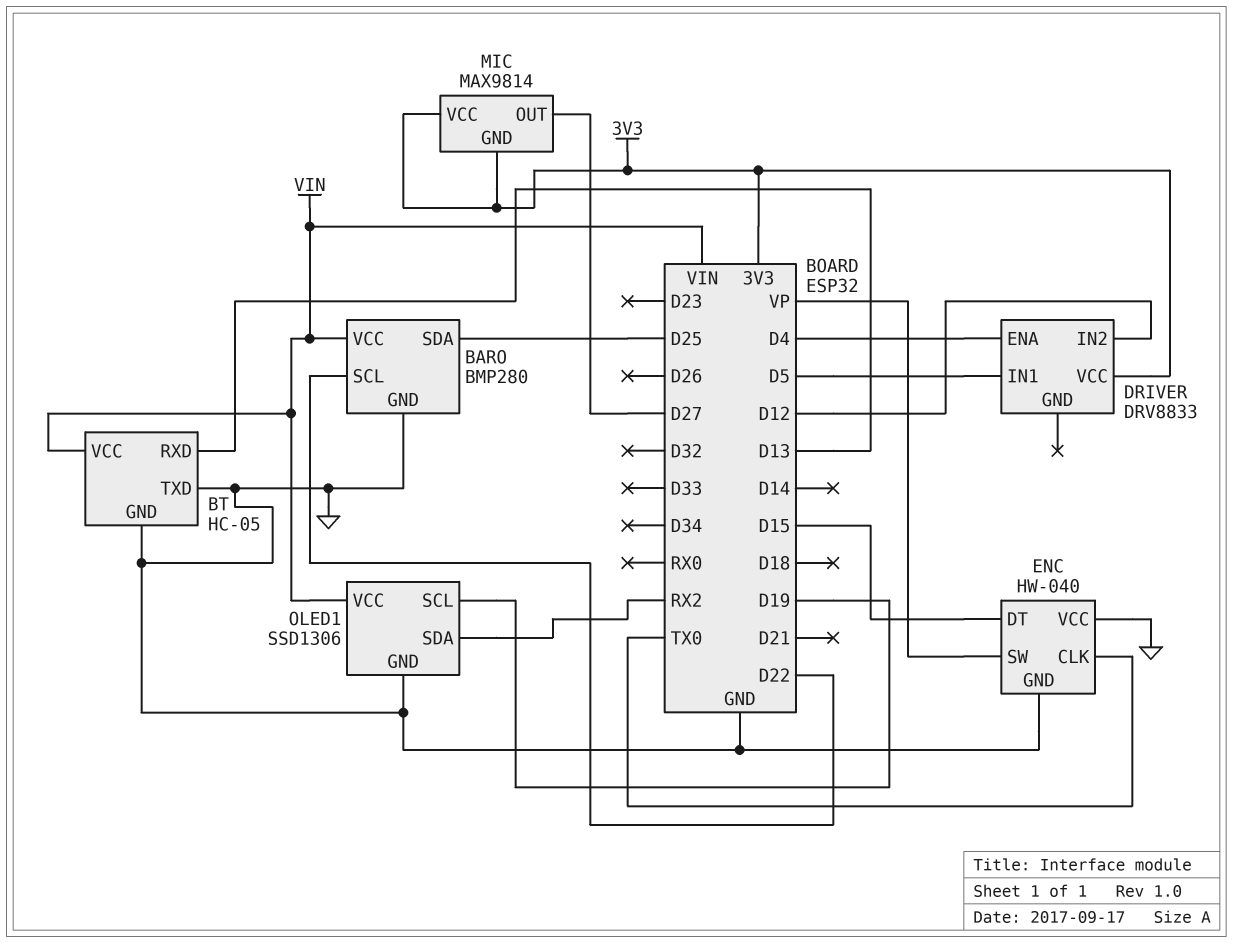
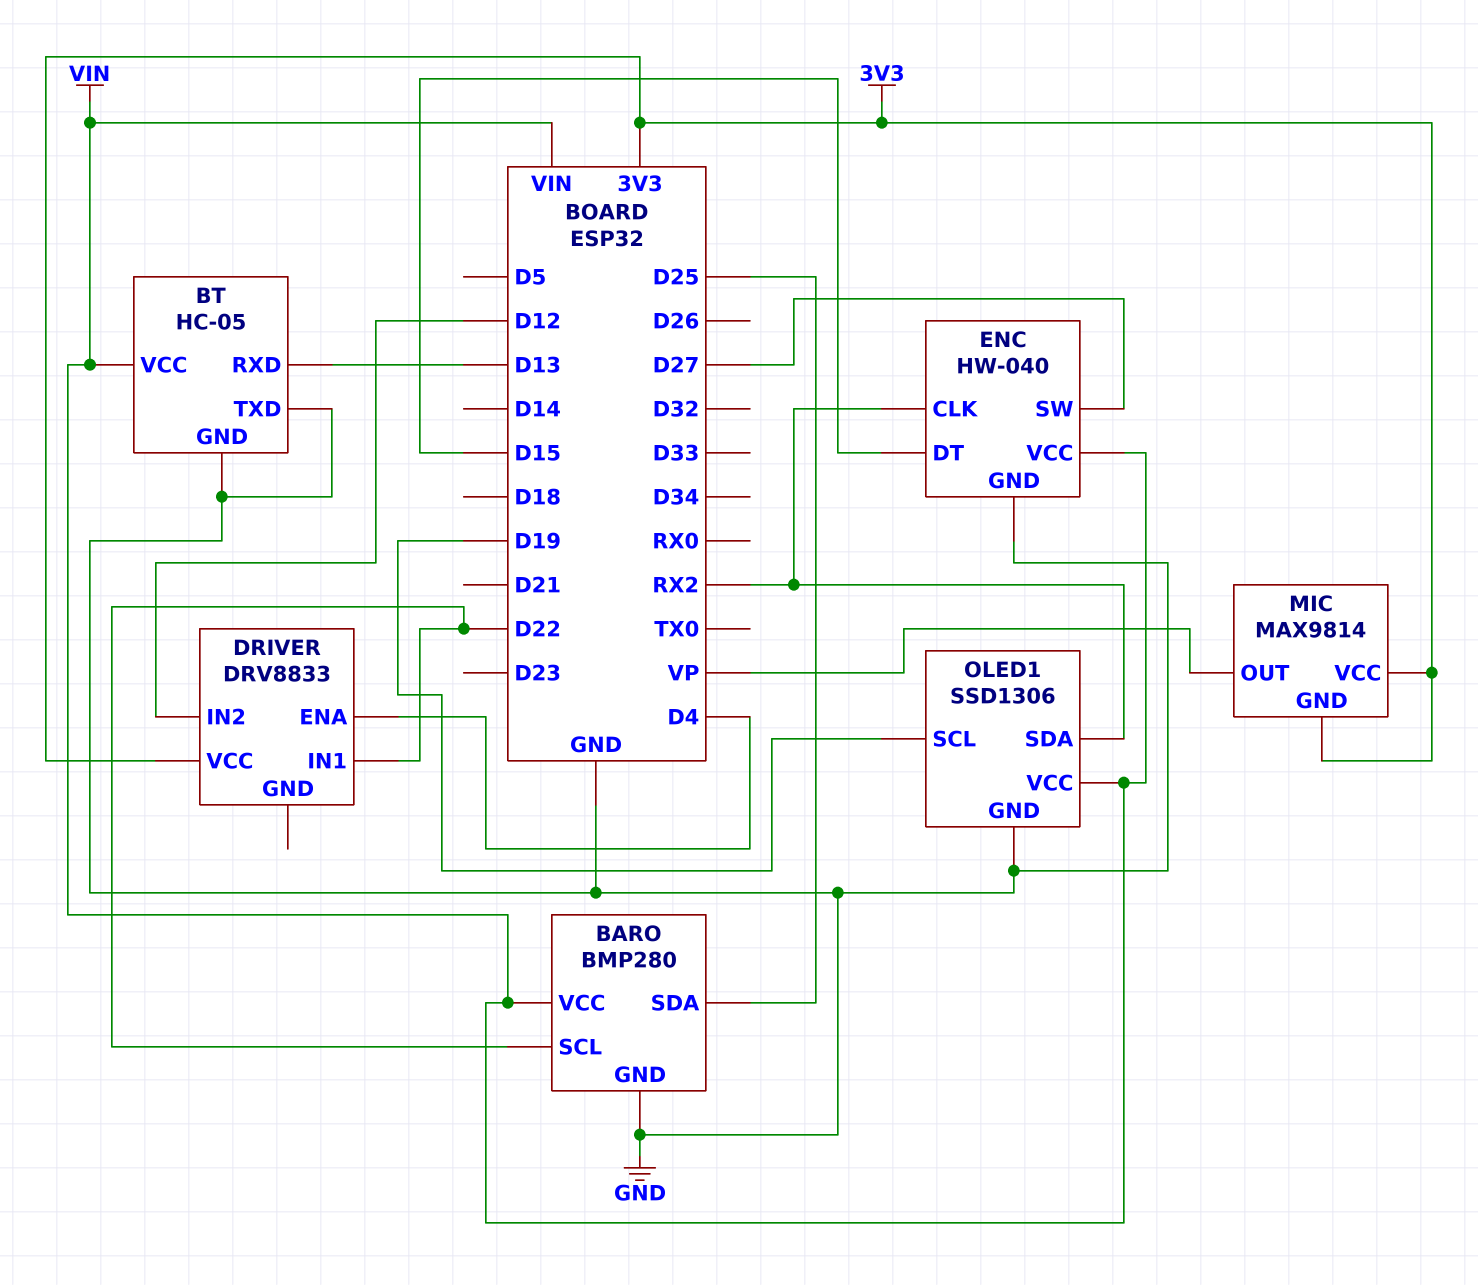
DRIVER pin IN1: D5 -> D22
ENC pin CLK: TX0 -> RX2
ENC pin SW: VP -> D27
ENC pin VCC: GND -> VIN
MIC pin OUT: D27 -> VP

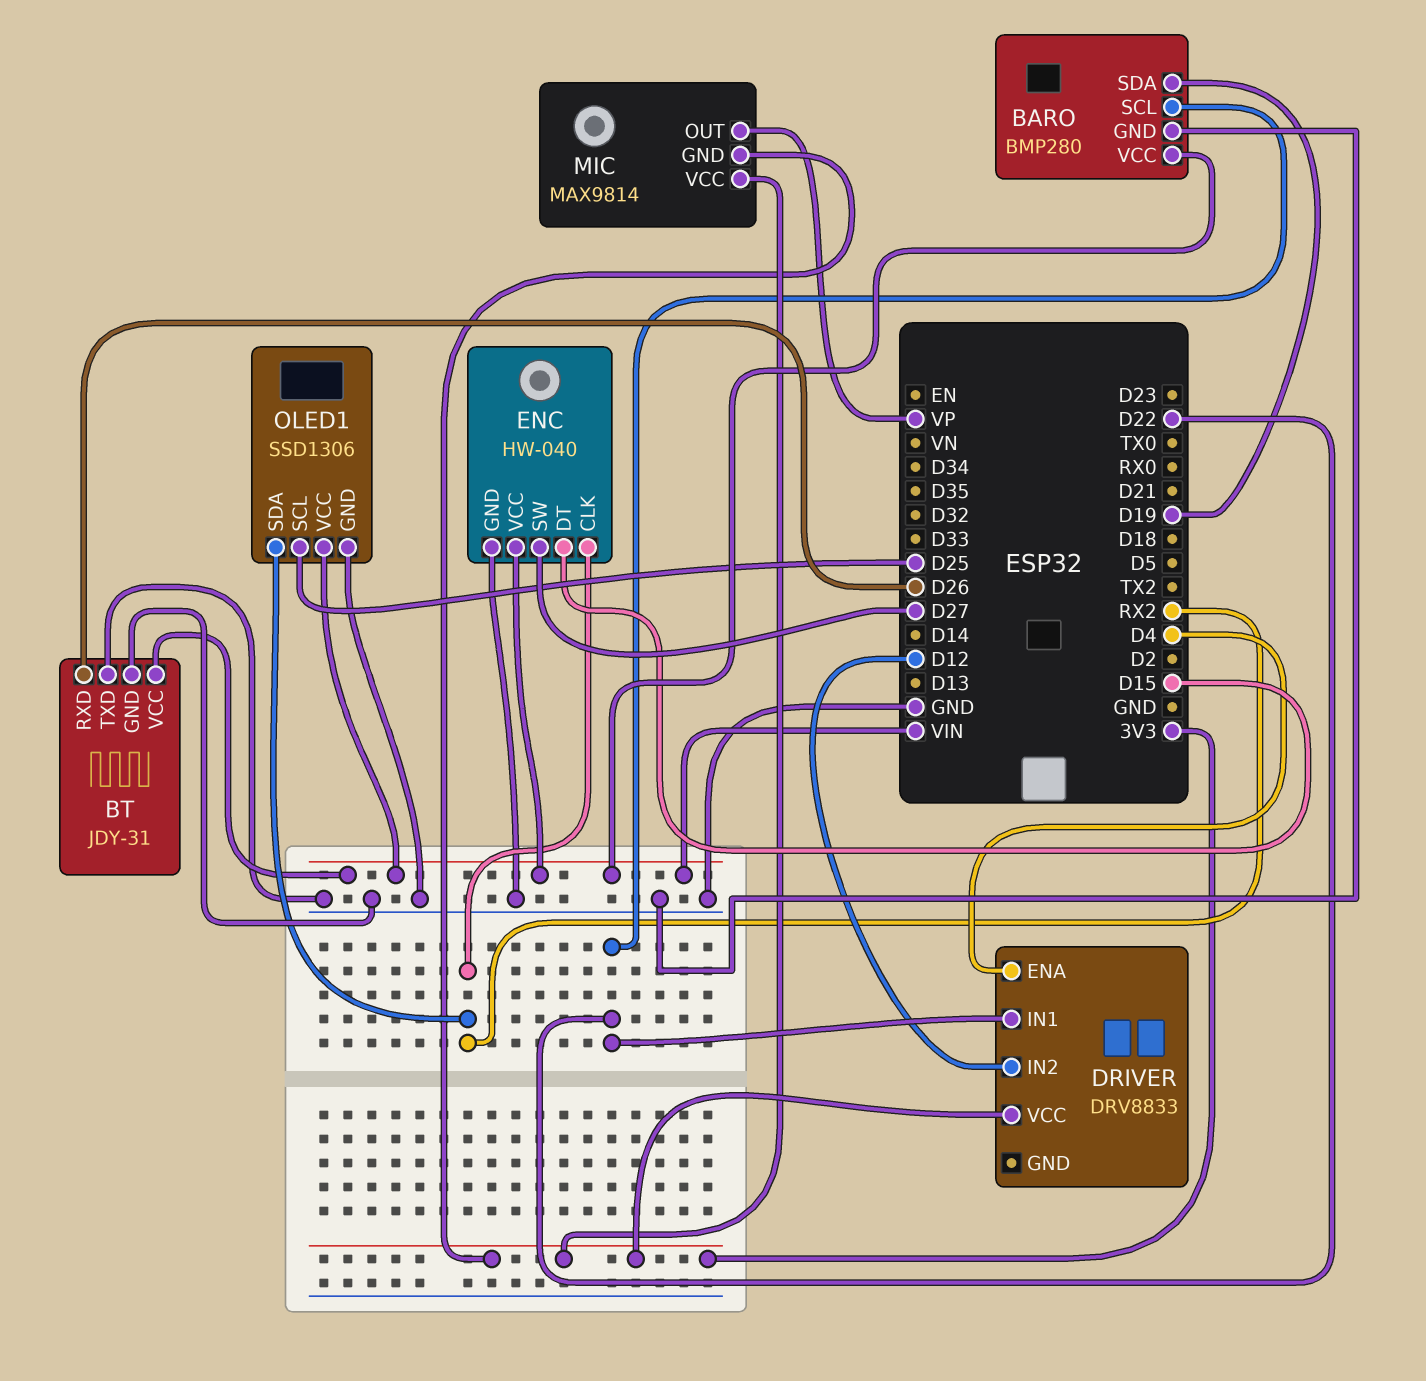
BARO pin SDA: D25 -> D19
BT: HC-05 -> JDY-31
BT pin RXD: D13 -> D26
OLED1 pin SCL: D19 -> D25

